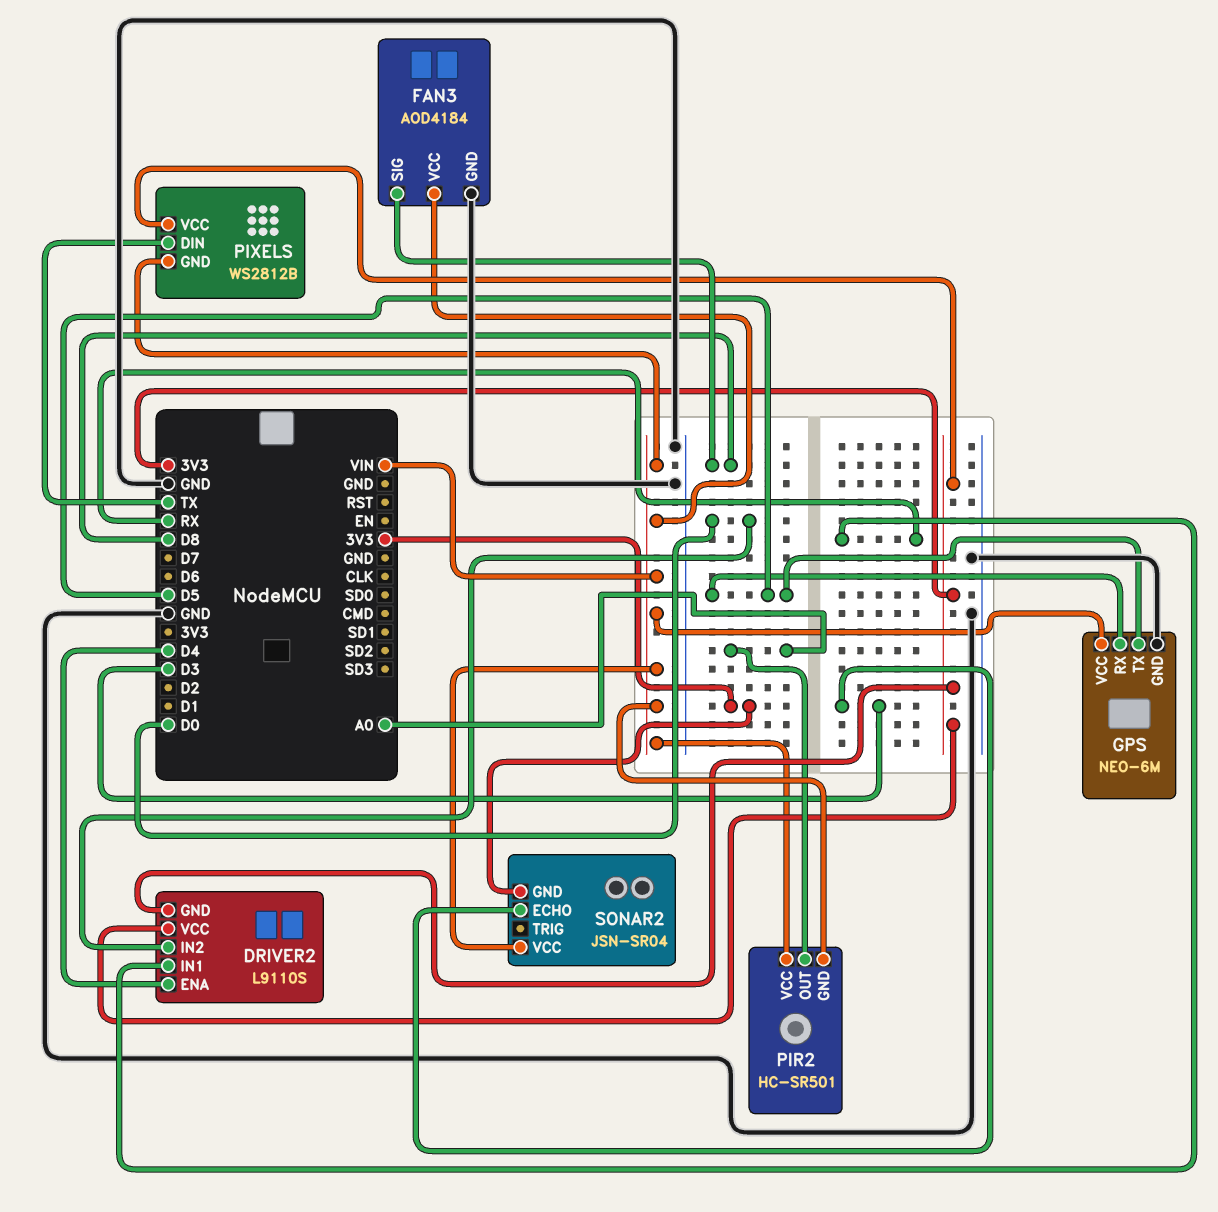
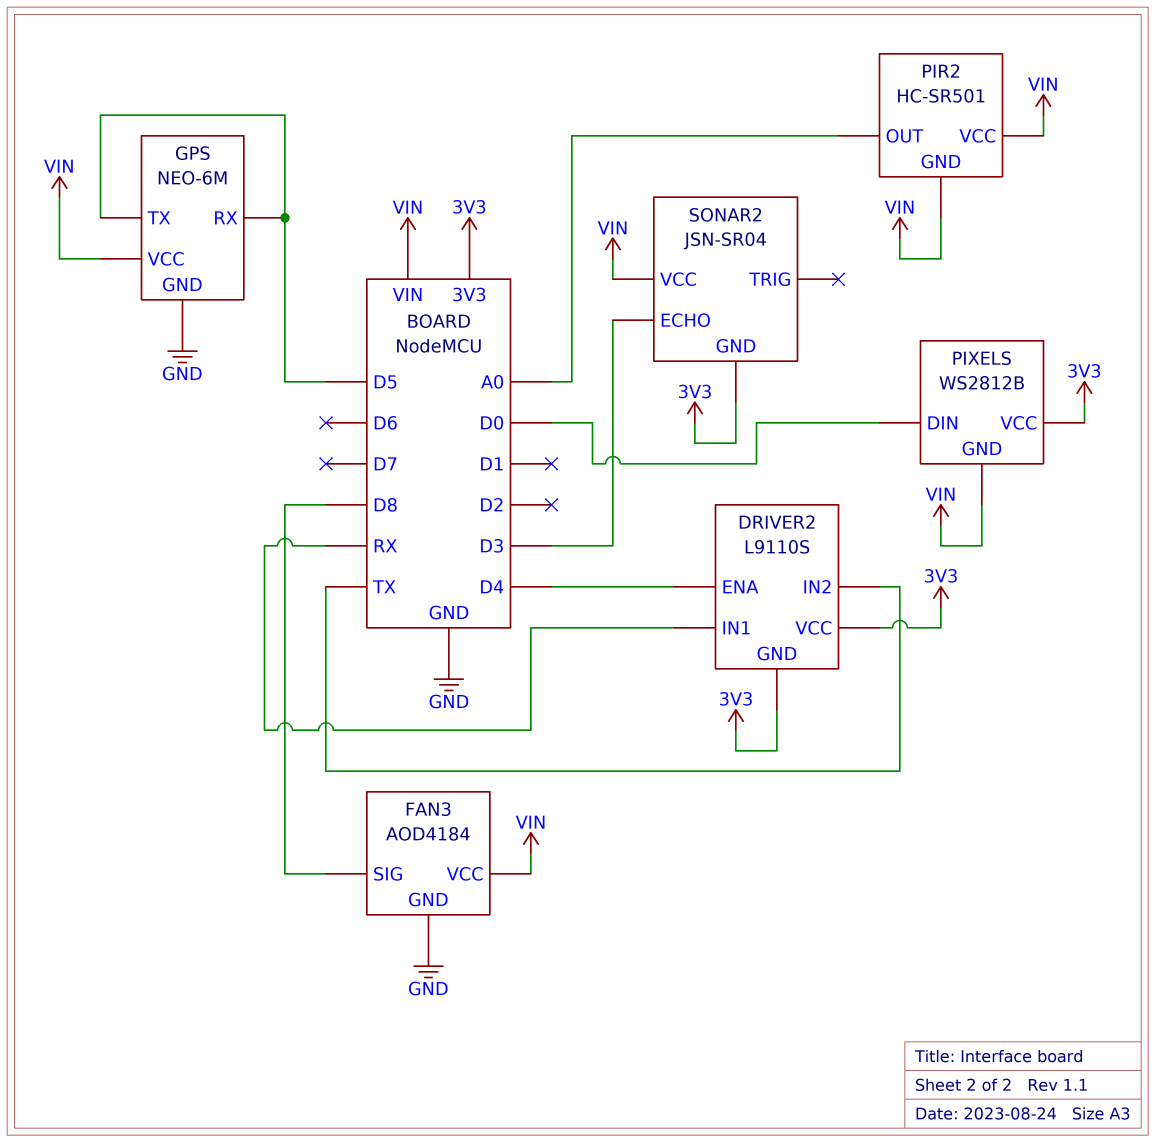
DRIVER2 pin IN2: D0 -> TX
PIXELS pin DIN: TX -> D0

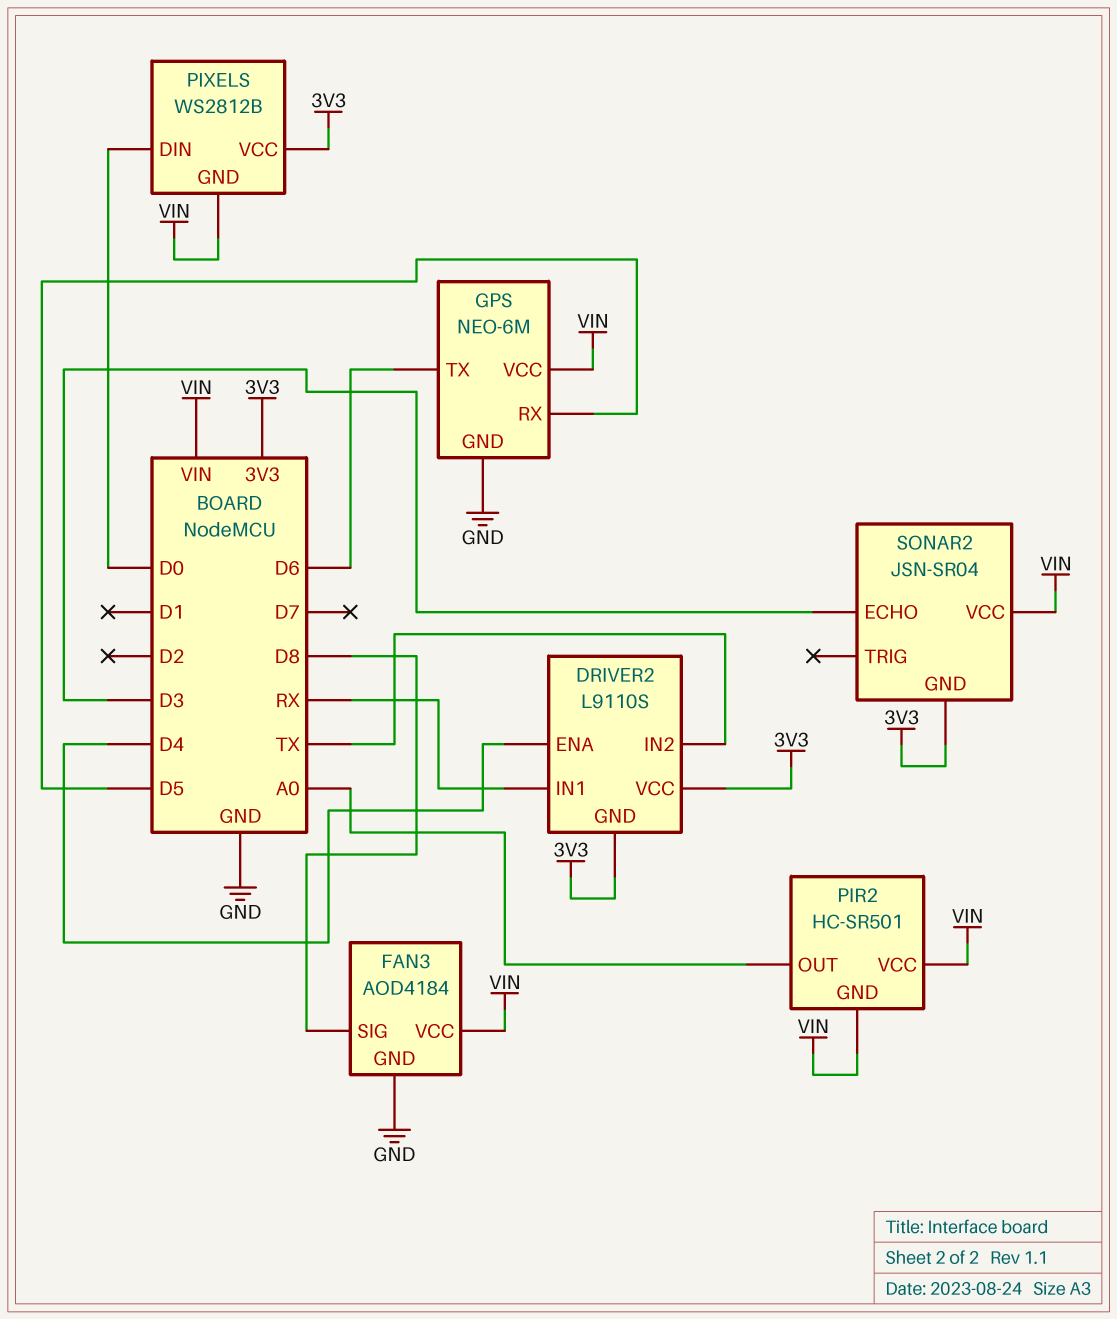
GPS pin TX: D5 -> D6

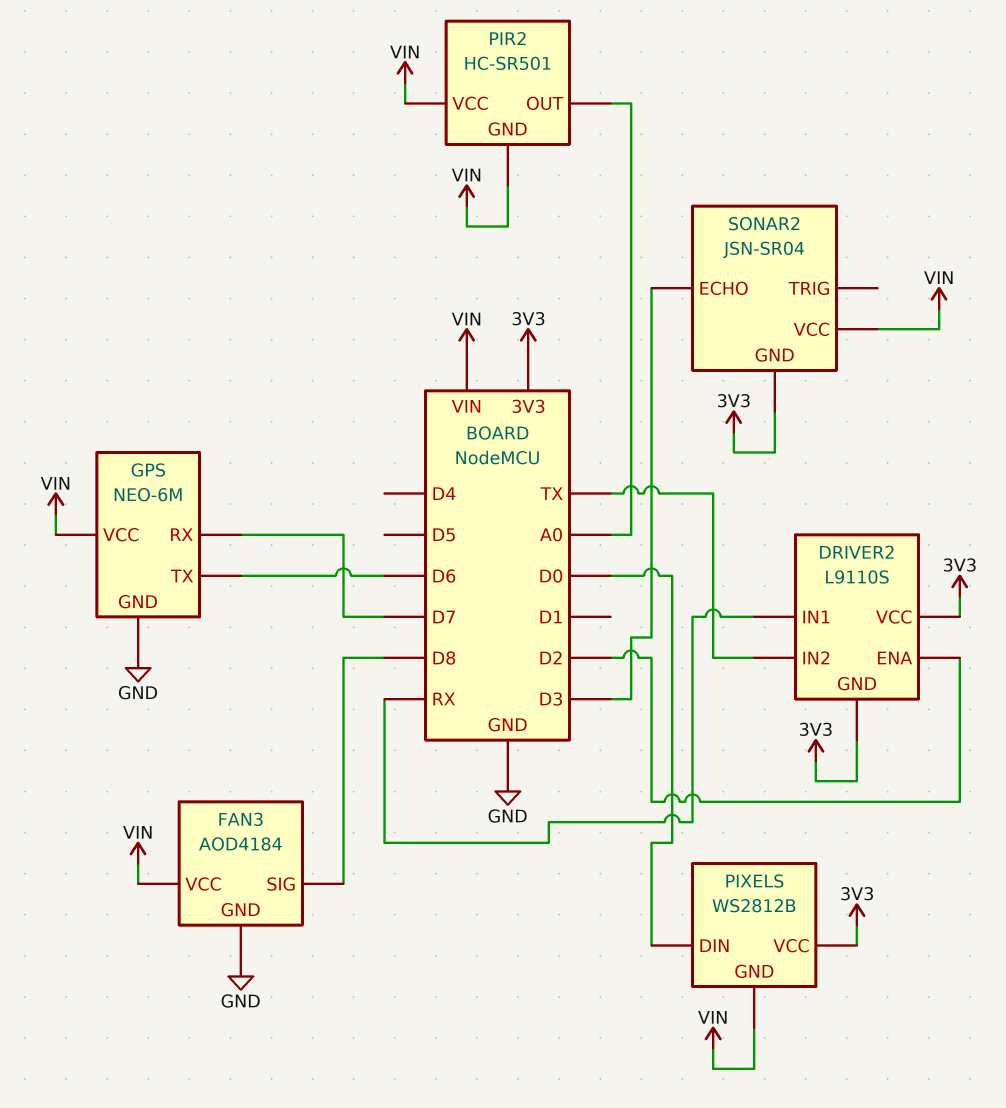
DRIVER2 pin ENA: D4 -> D2
GPS pin RX: D5 -> D7

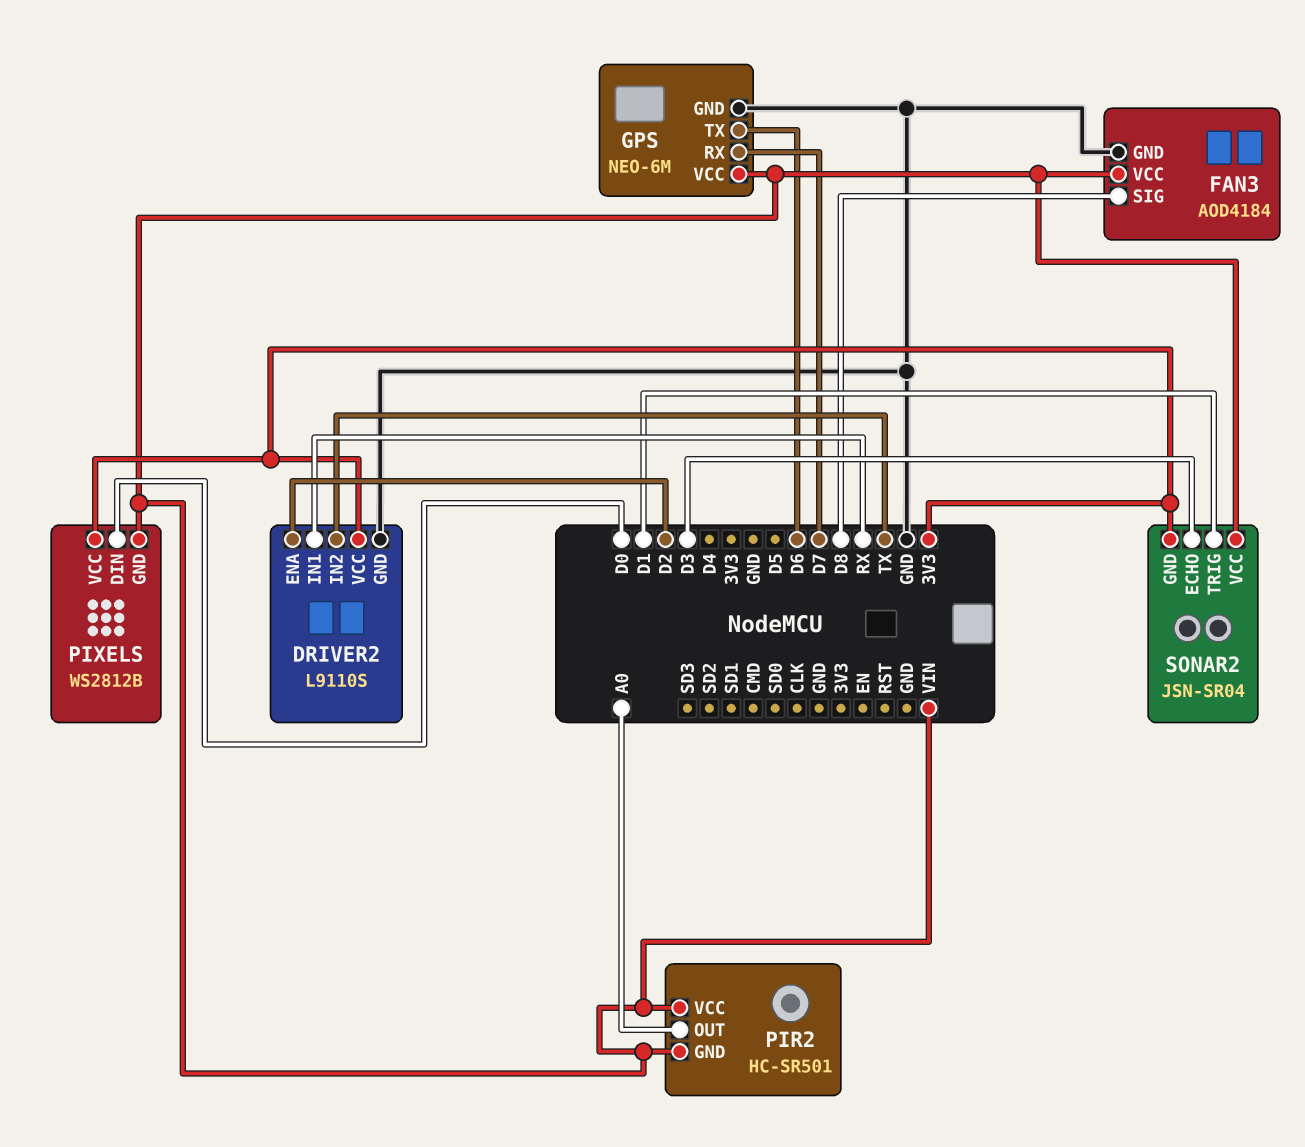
DRIVER2 pin GND: 3V3 -> GND
SONAR2 pin TRIG: none -> D1

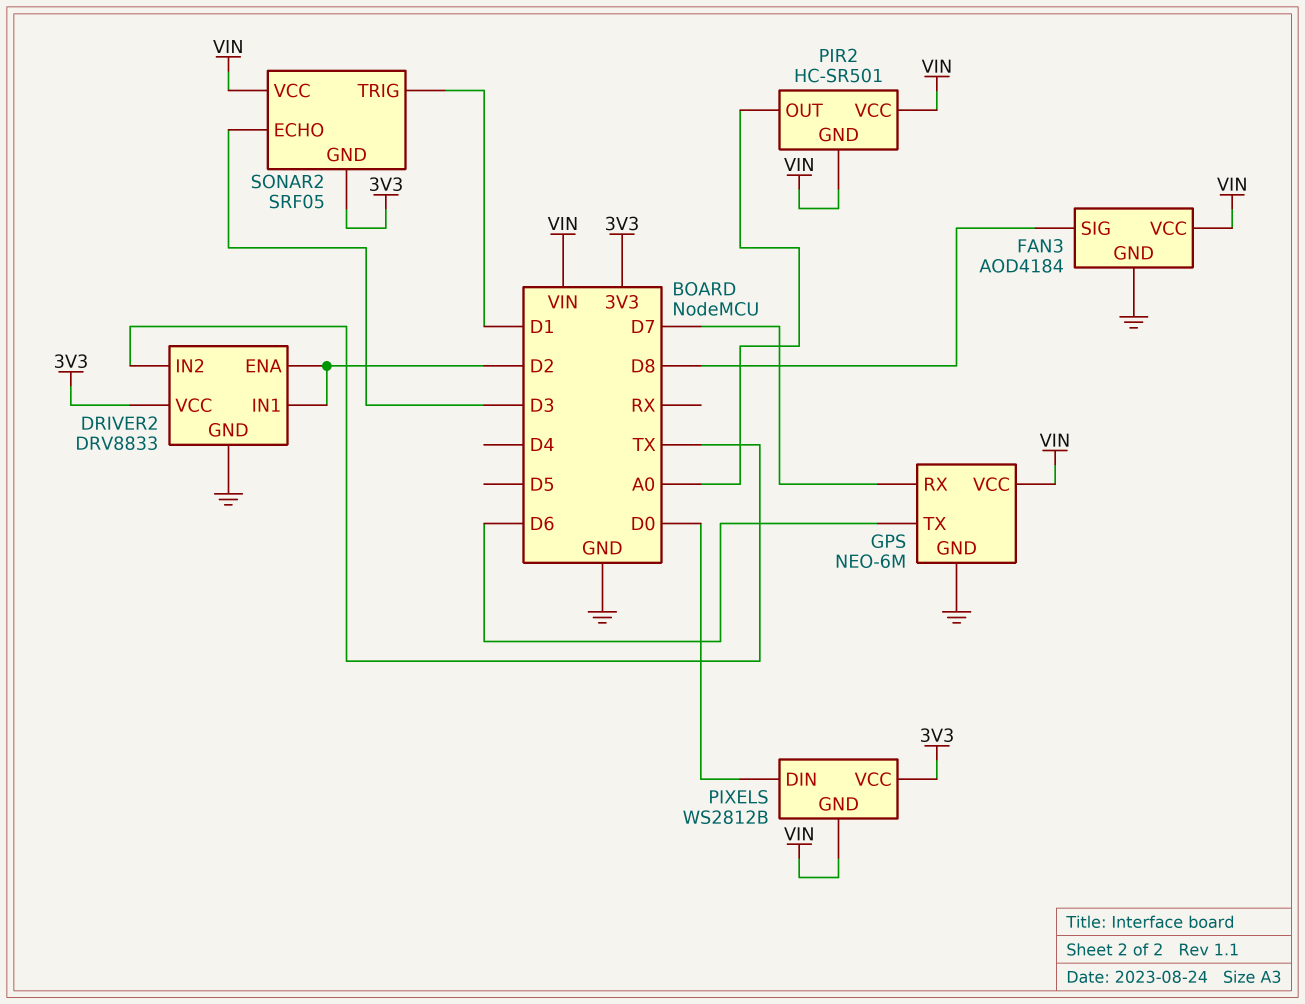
DRIVER2: L9110S -> DRV8833
DRIVER2 pin IN1: RX -> D2
SONAR2: JSN-SR04 -> SRF05

